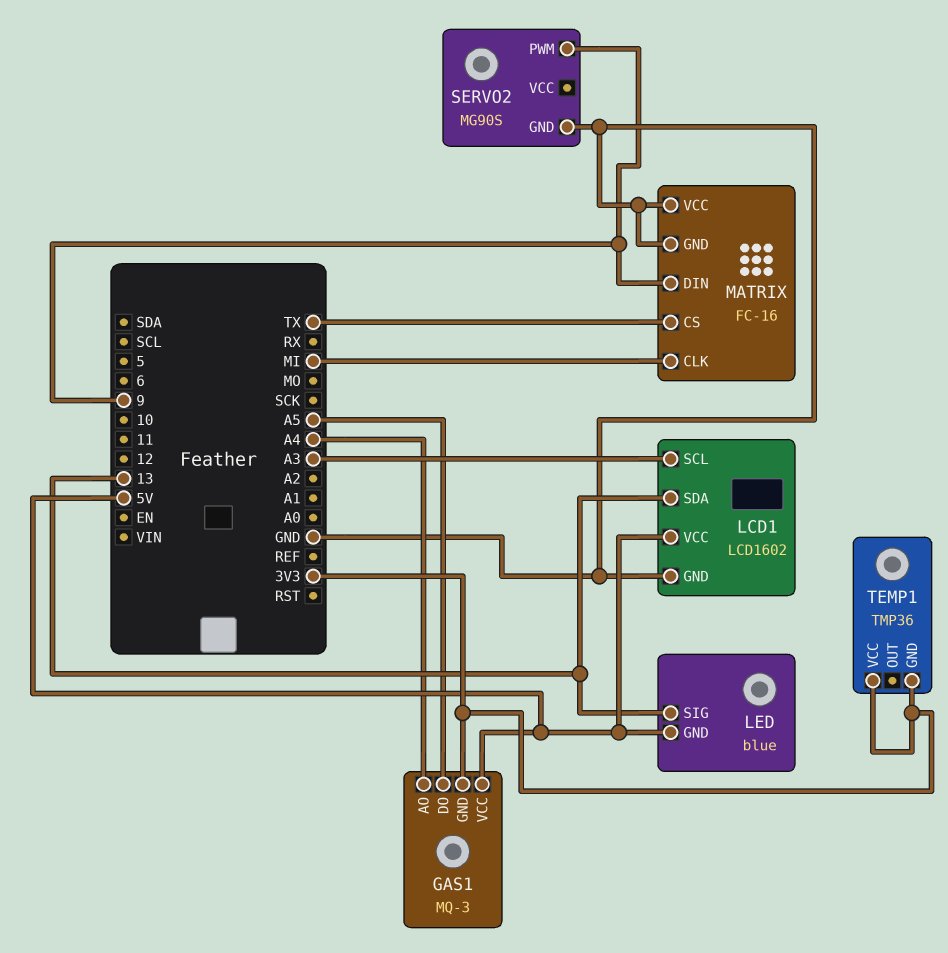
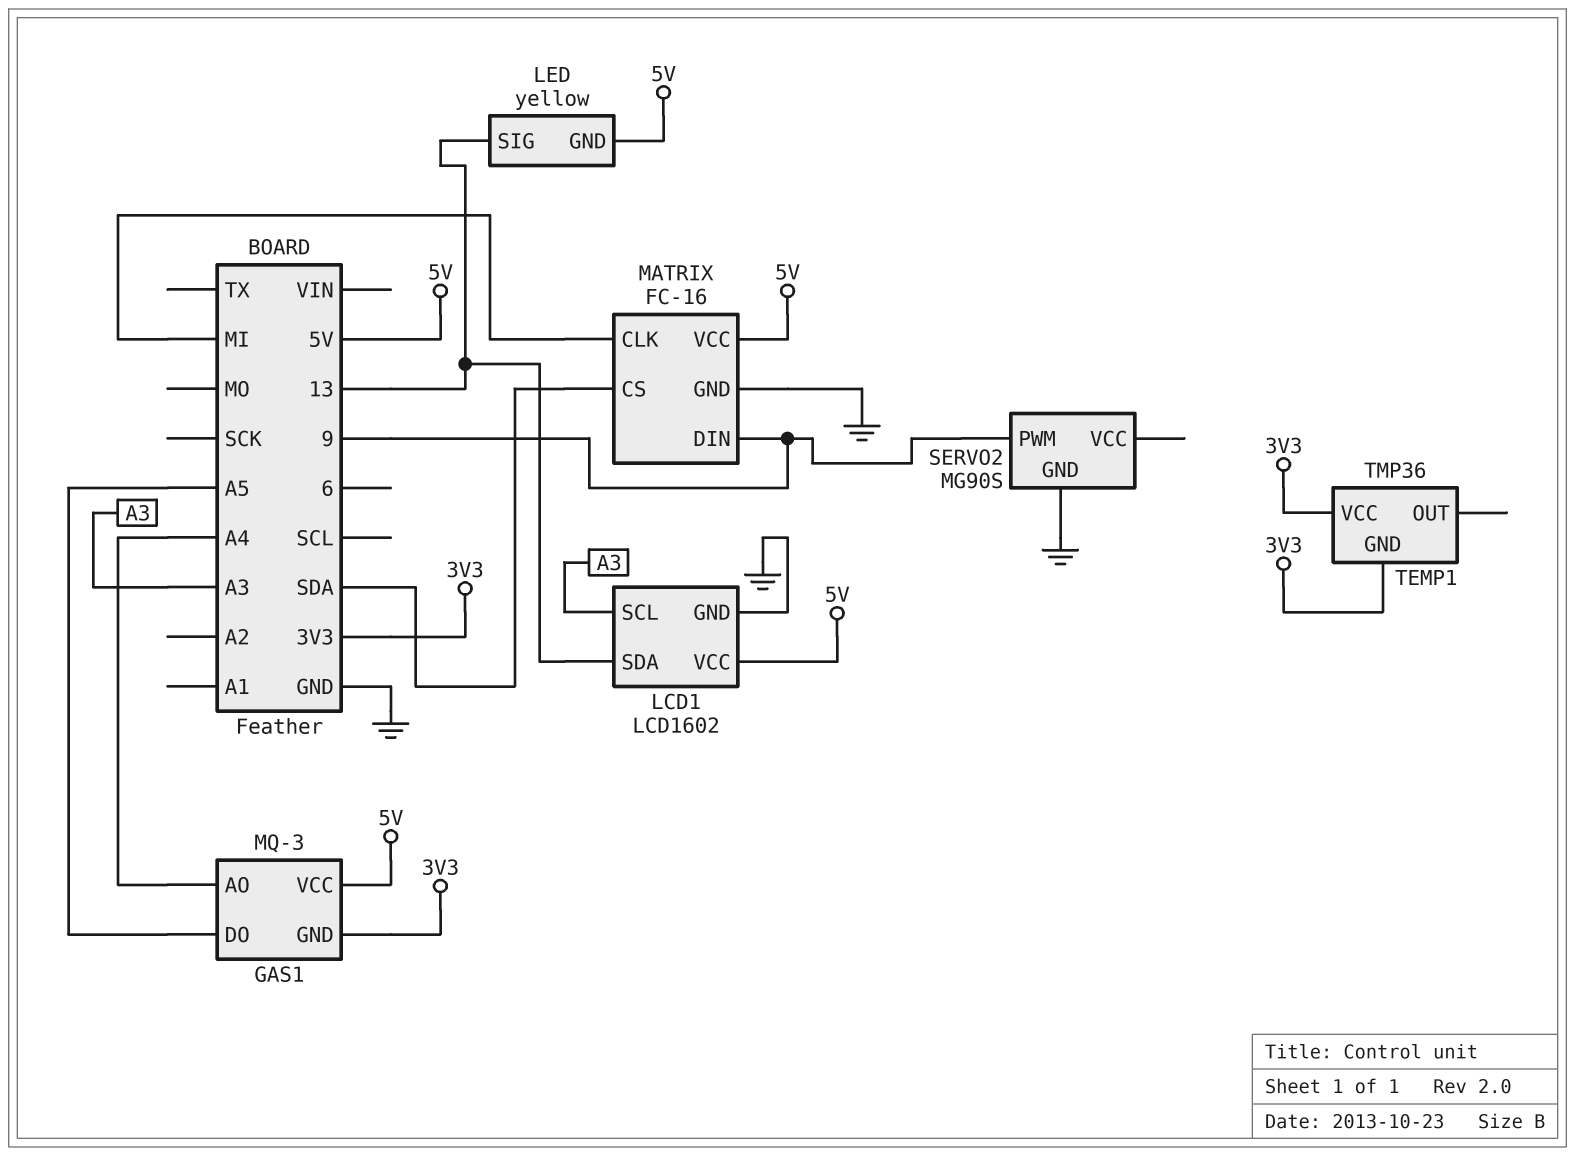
LED: blue -> yellow
MATRIX pin CS: TX -> SDA
MATRIX pin VCC: GND -> 5V

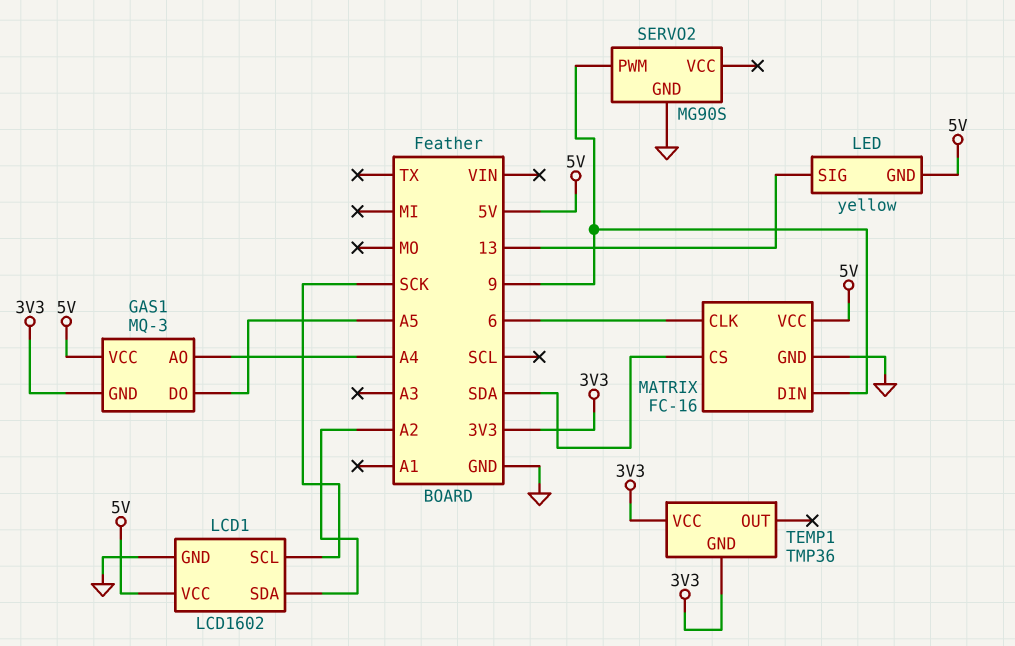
LCD1 pin SCL: A3 -> SCK
LCD1 pin SDA: 13 -> A2
MATRIX pin CLK: MI -> 6

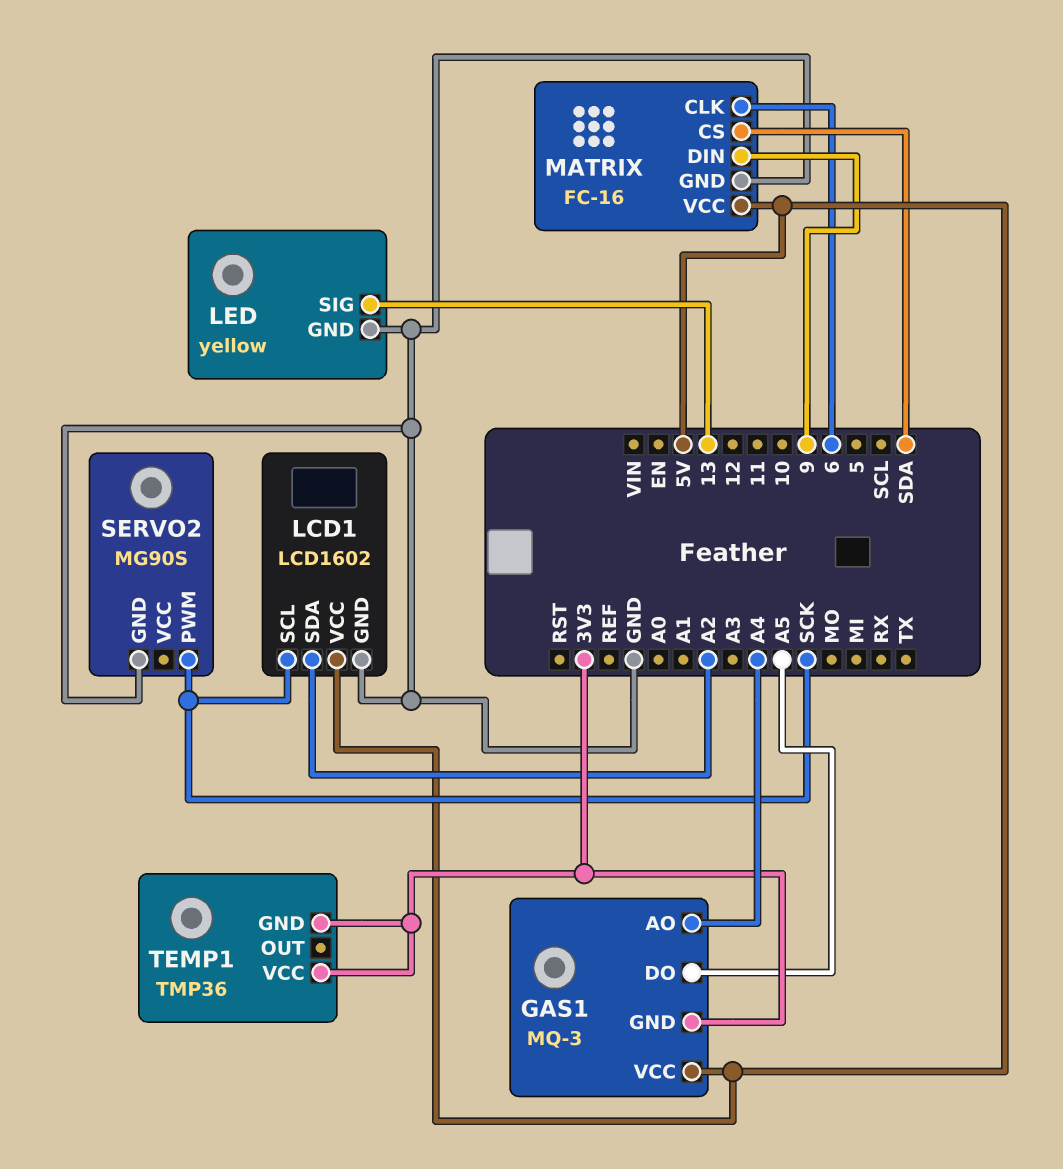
LED pin GND: 5V -> GND
SERVO2 pin PWM: 9 -> SCK

